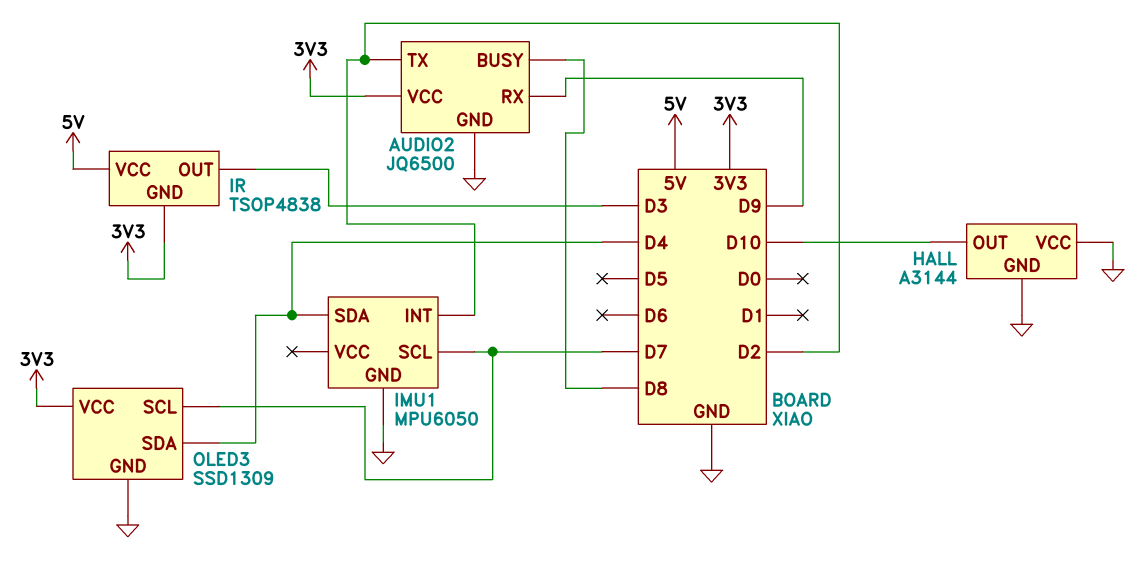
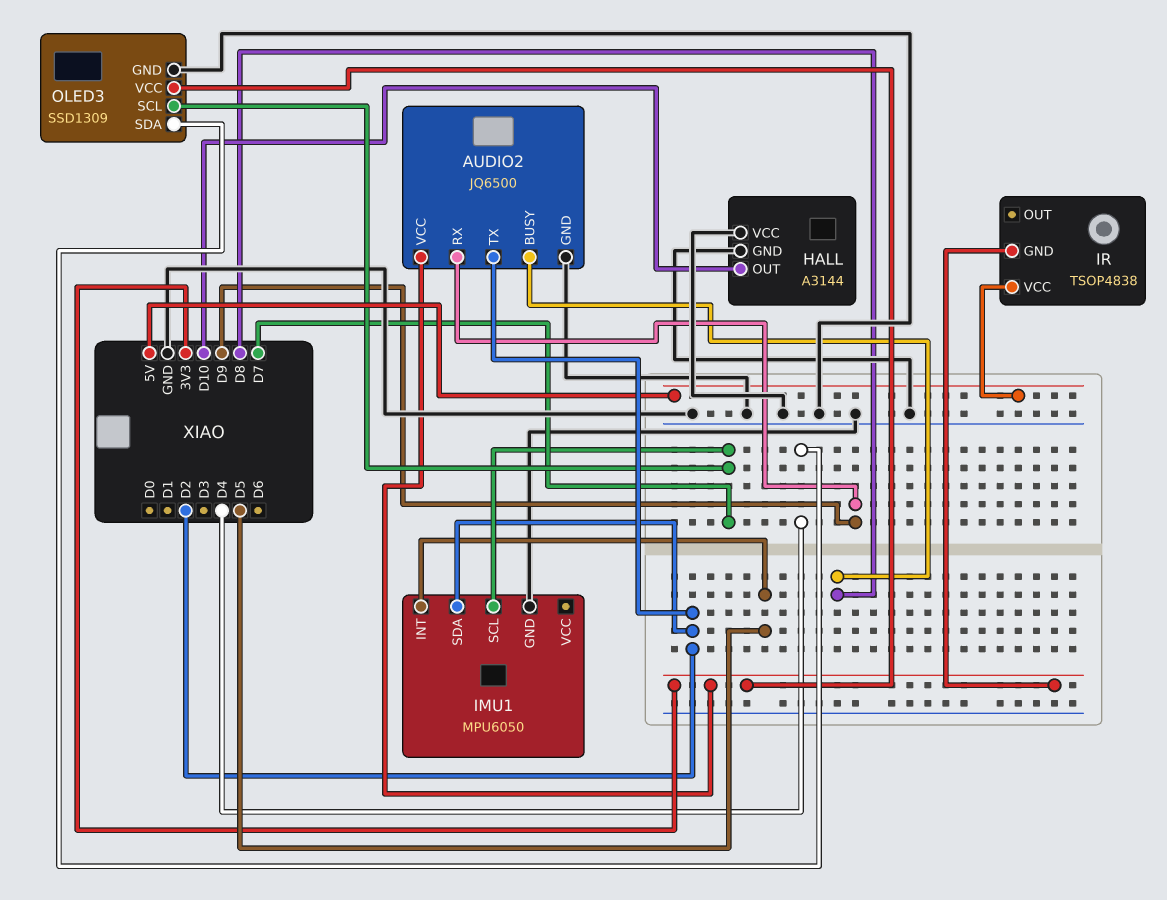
IMU1 pin INT: D2 -> D5
IMU1 pin SDA: D4 -> D2
IR pin OUT: D3 -> none

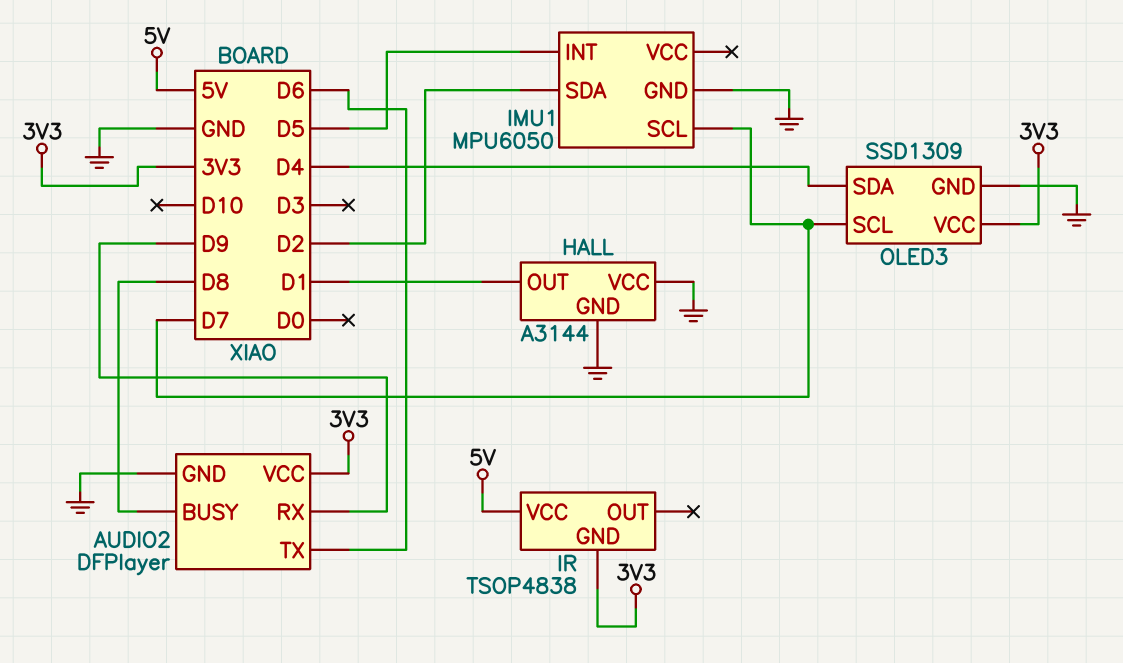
AUDIO2: JQ6500 -> DFPlayer
AUDIO2 pin TX: D2 -> D6
HALL pin OUT: D10 -> D1

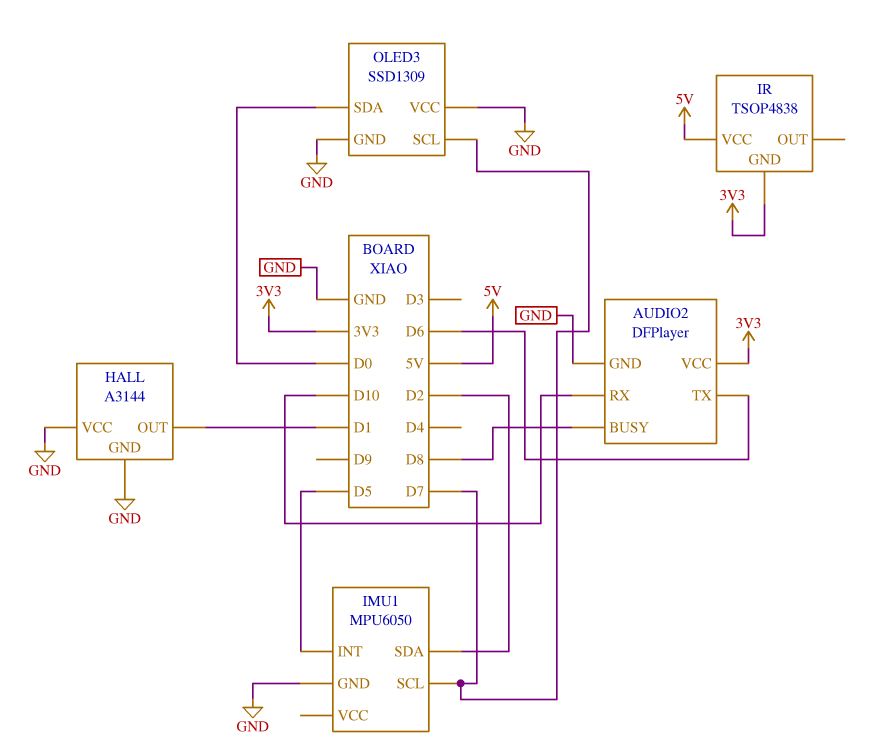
AUDIO2 pin RX: D9 -> D10
OLED3 pin SDA: D4 -> D0
OLED3 pin VCC: 3V3 -> GND

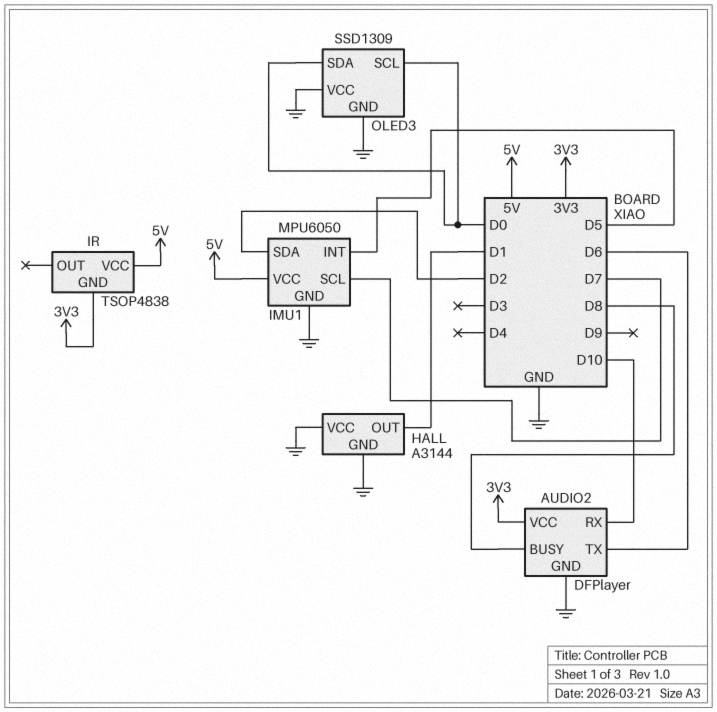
IMU1 pin VCC: none -> 5V
OLED3 pin SCL: D7 -> D0

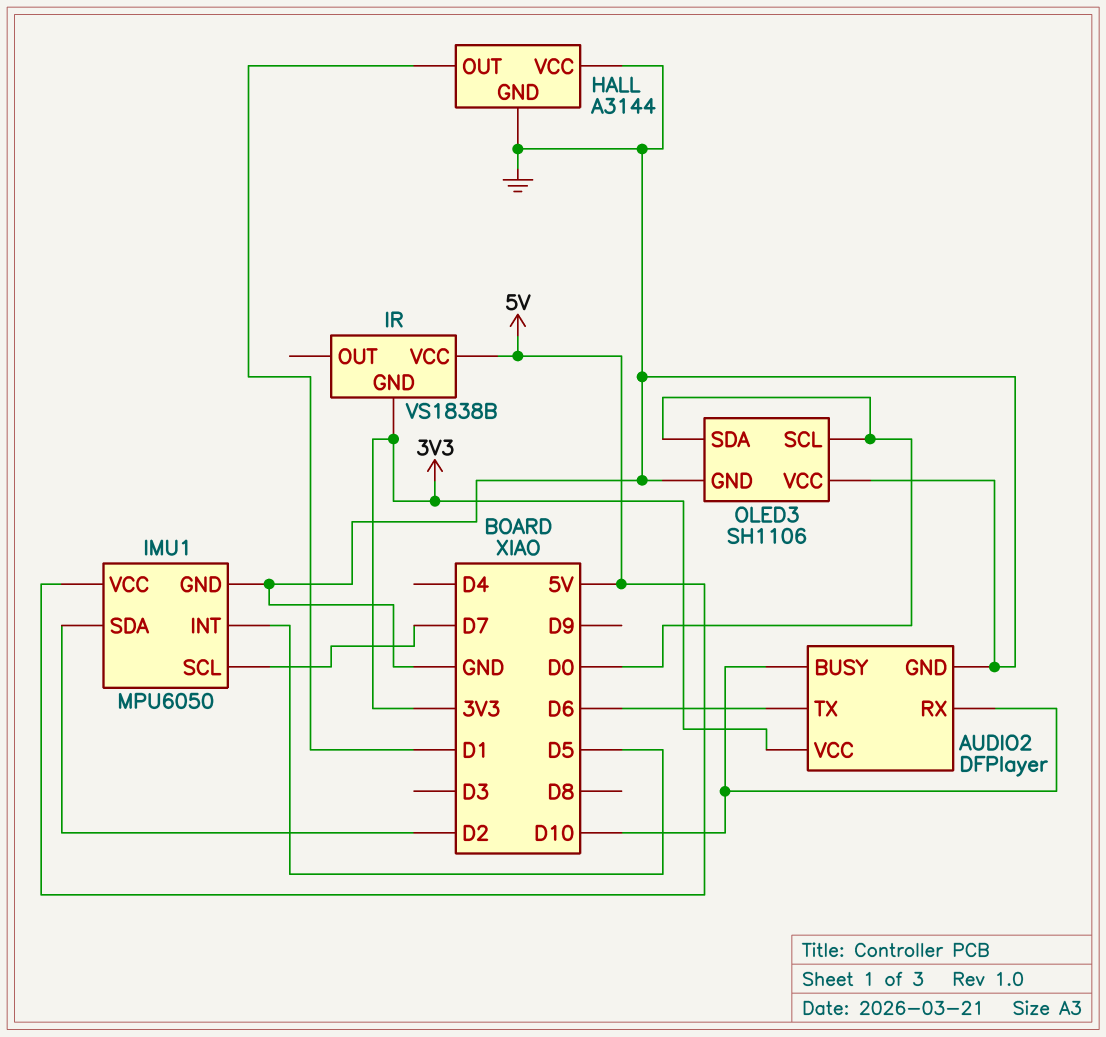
AUDIO2 pin BUSY: D8 -> D10
IR: TSOP4838 -> VS1838B
OLED3: SSD1309 -> SH1106

